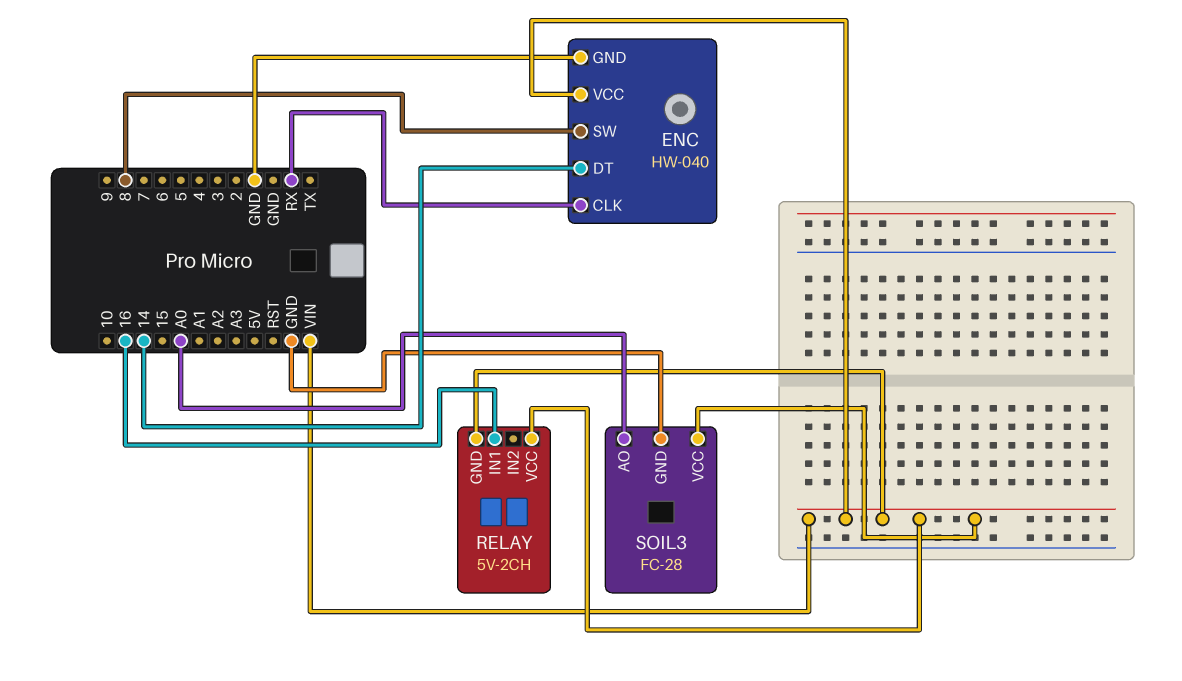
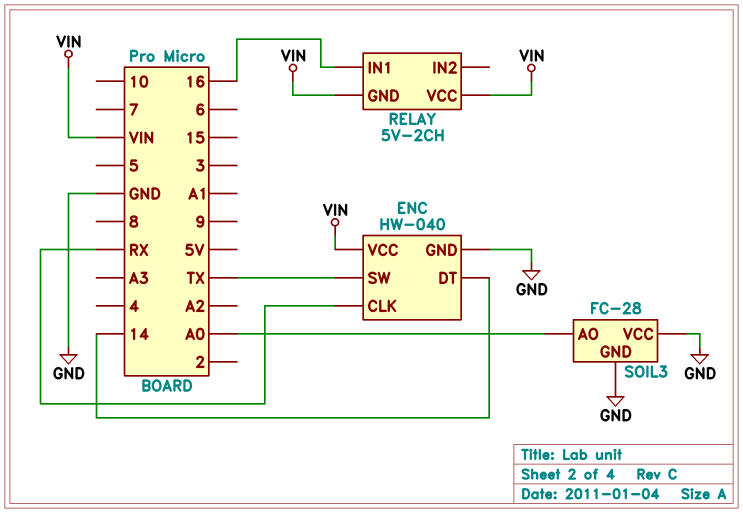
ENC pin SW: 8 -> TX
SOIL3 pin VCC: VIN -> GND

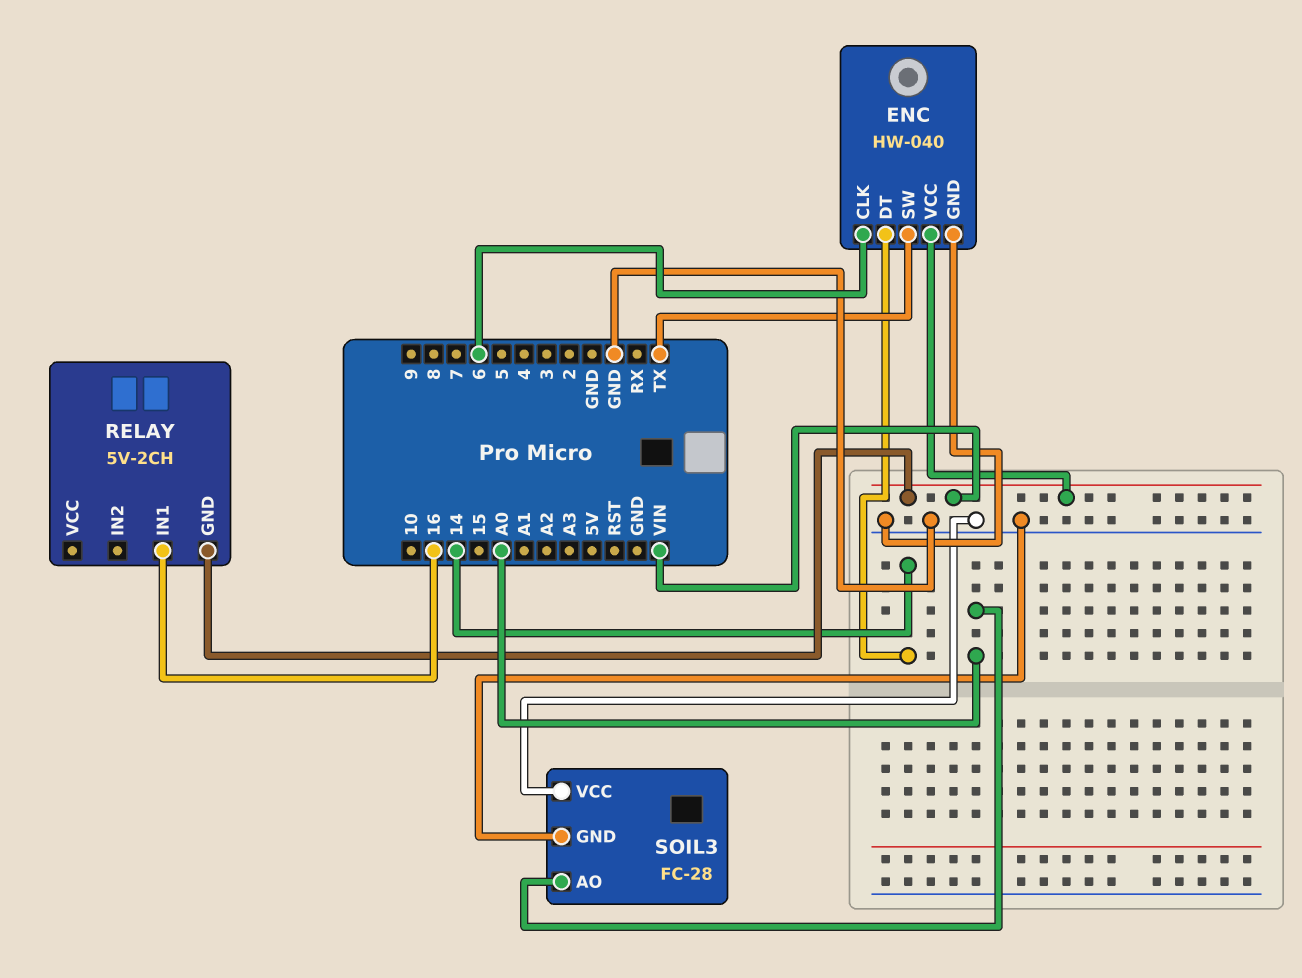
ENC pin CLK: RX -> 6
RELAY pin VCC: VIN -> none

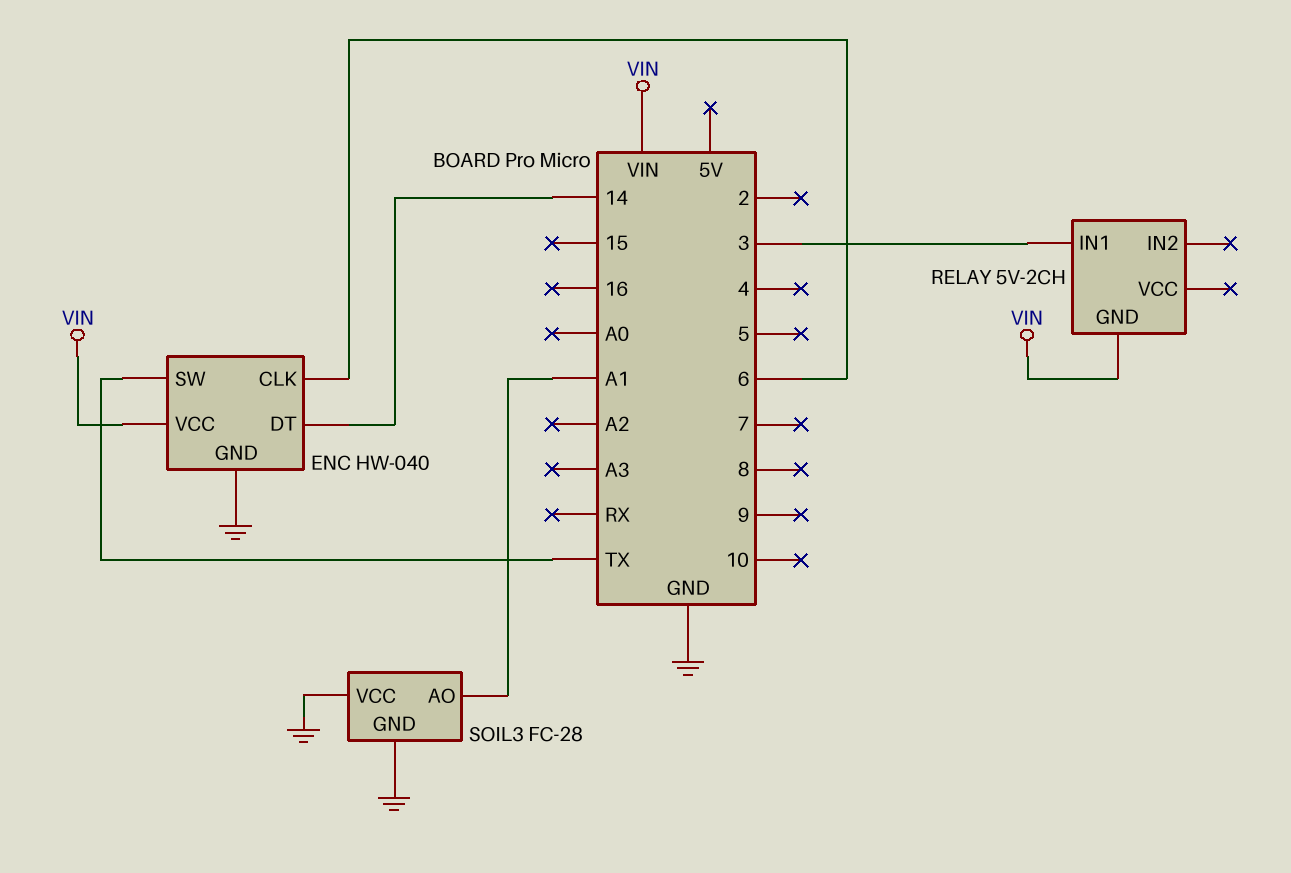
RELAY pin IN1: 16 -> 3
SOIL3 pin AO: A0 -> A1

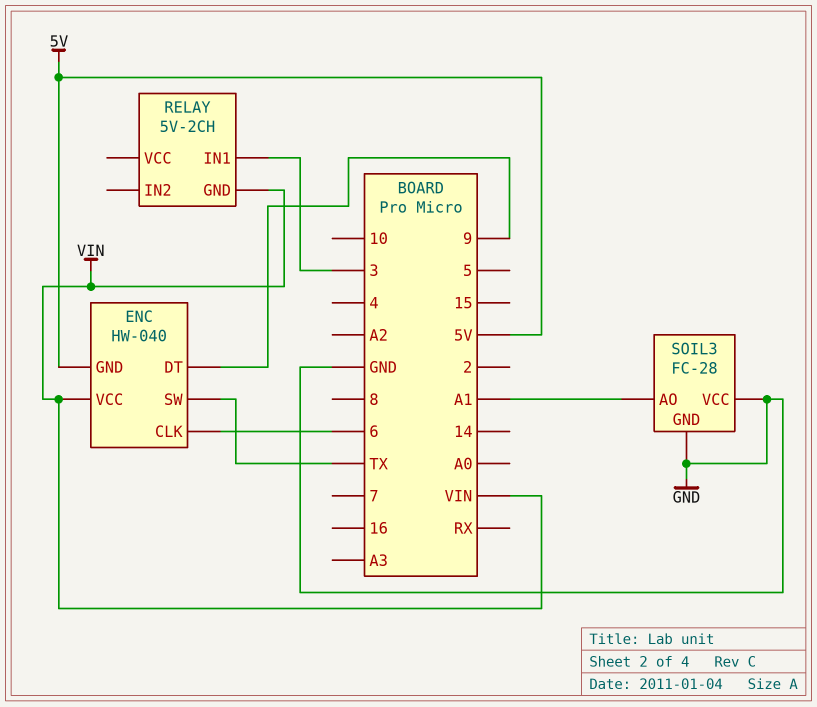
ENC pin DT: 14 -> 9
ENC pin GND: GND -> 5V

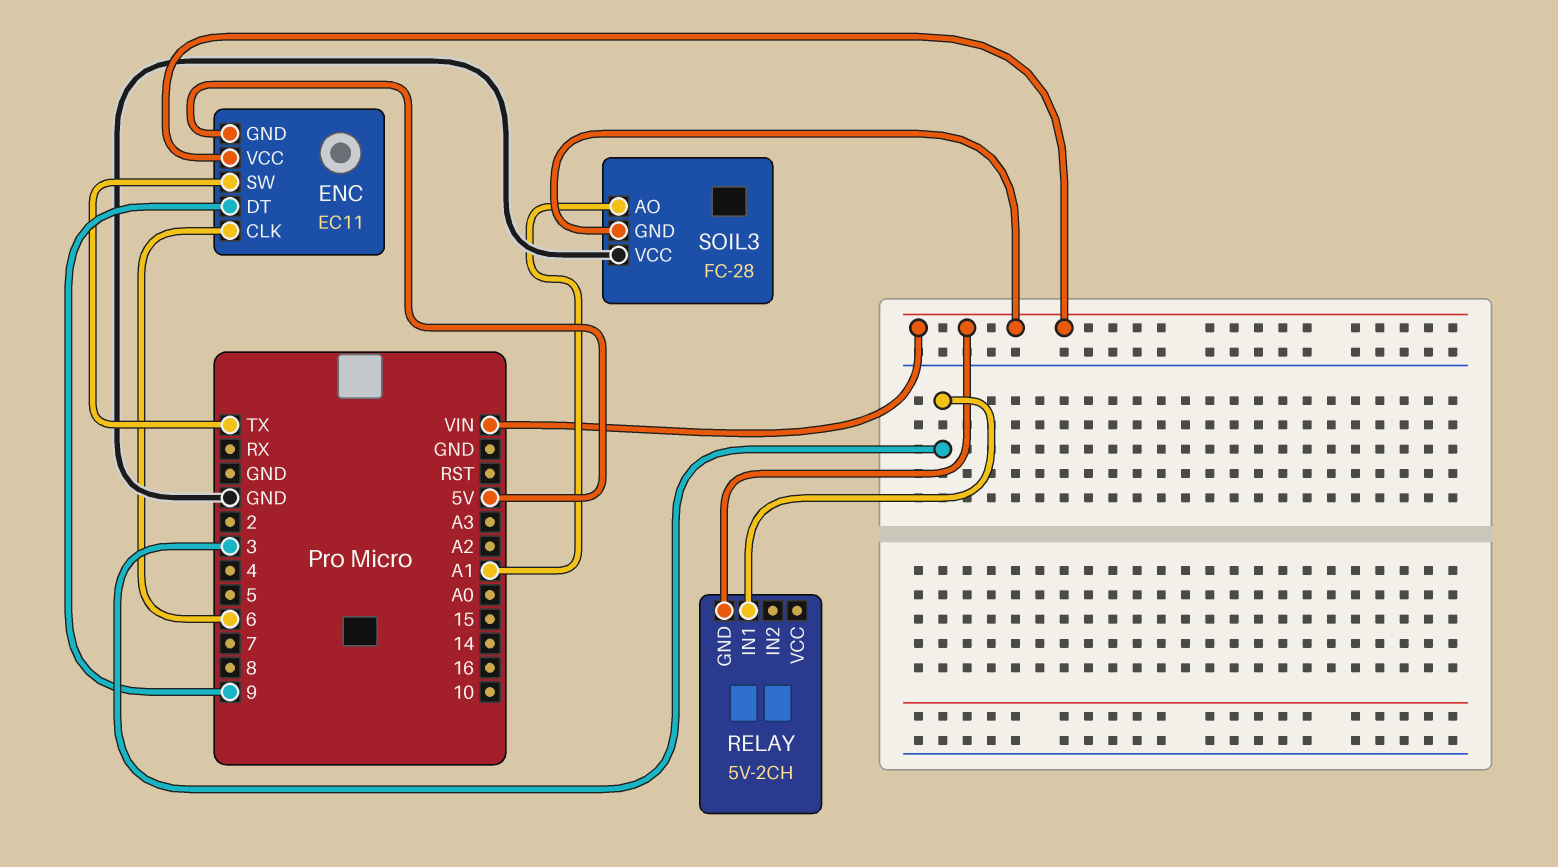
ENC: HW-040 -> EC11
SOIL3 pin GND: GND -> VIN

